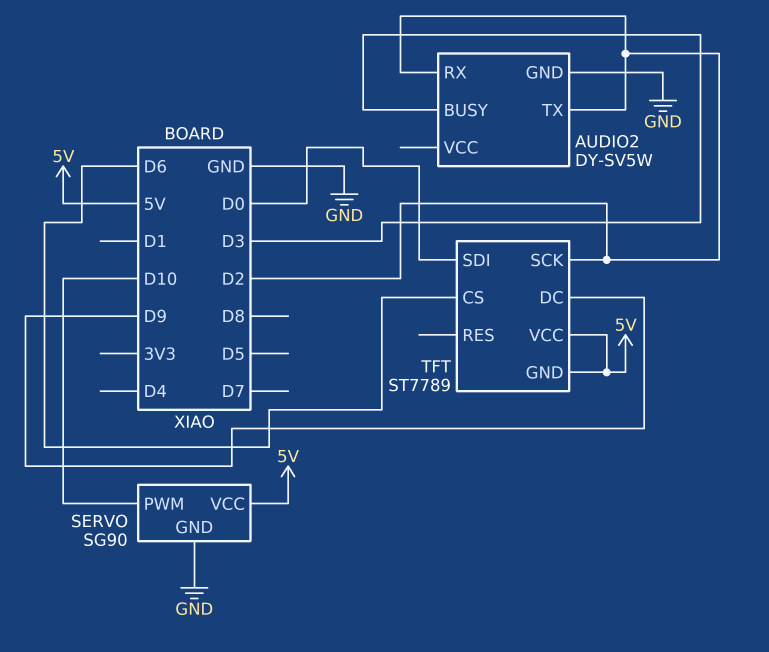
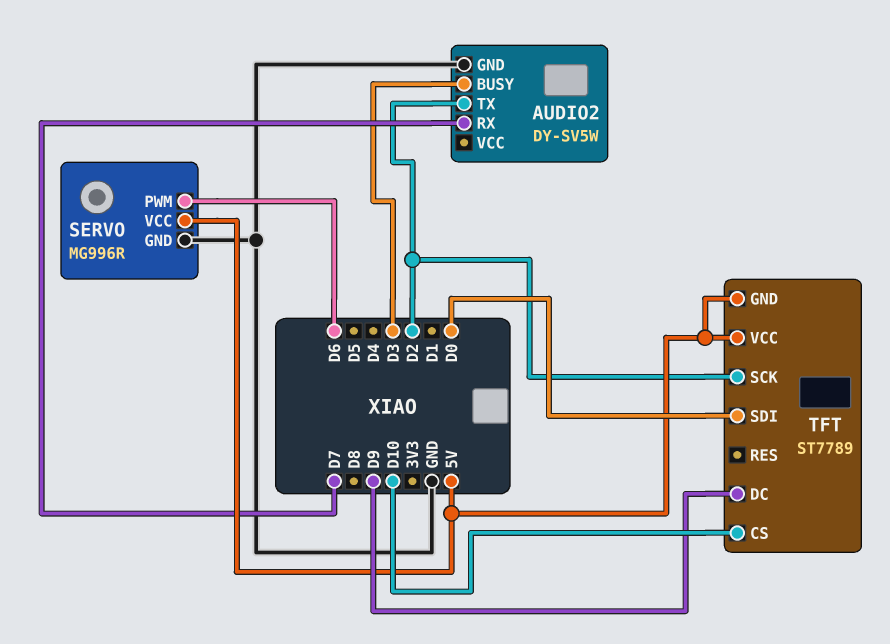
AUDIO2 pin RX: D2 -> D7
SERVO: SG90 -> MG996R
SERVO pin PWM: D10 -> D6
TFT pin CS: D6 -> D10

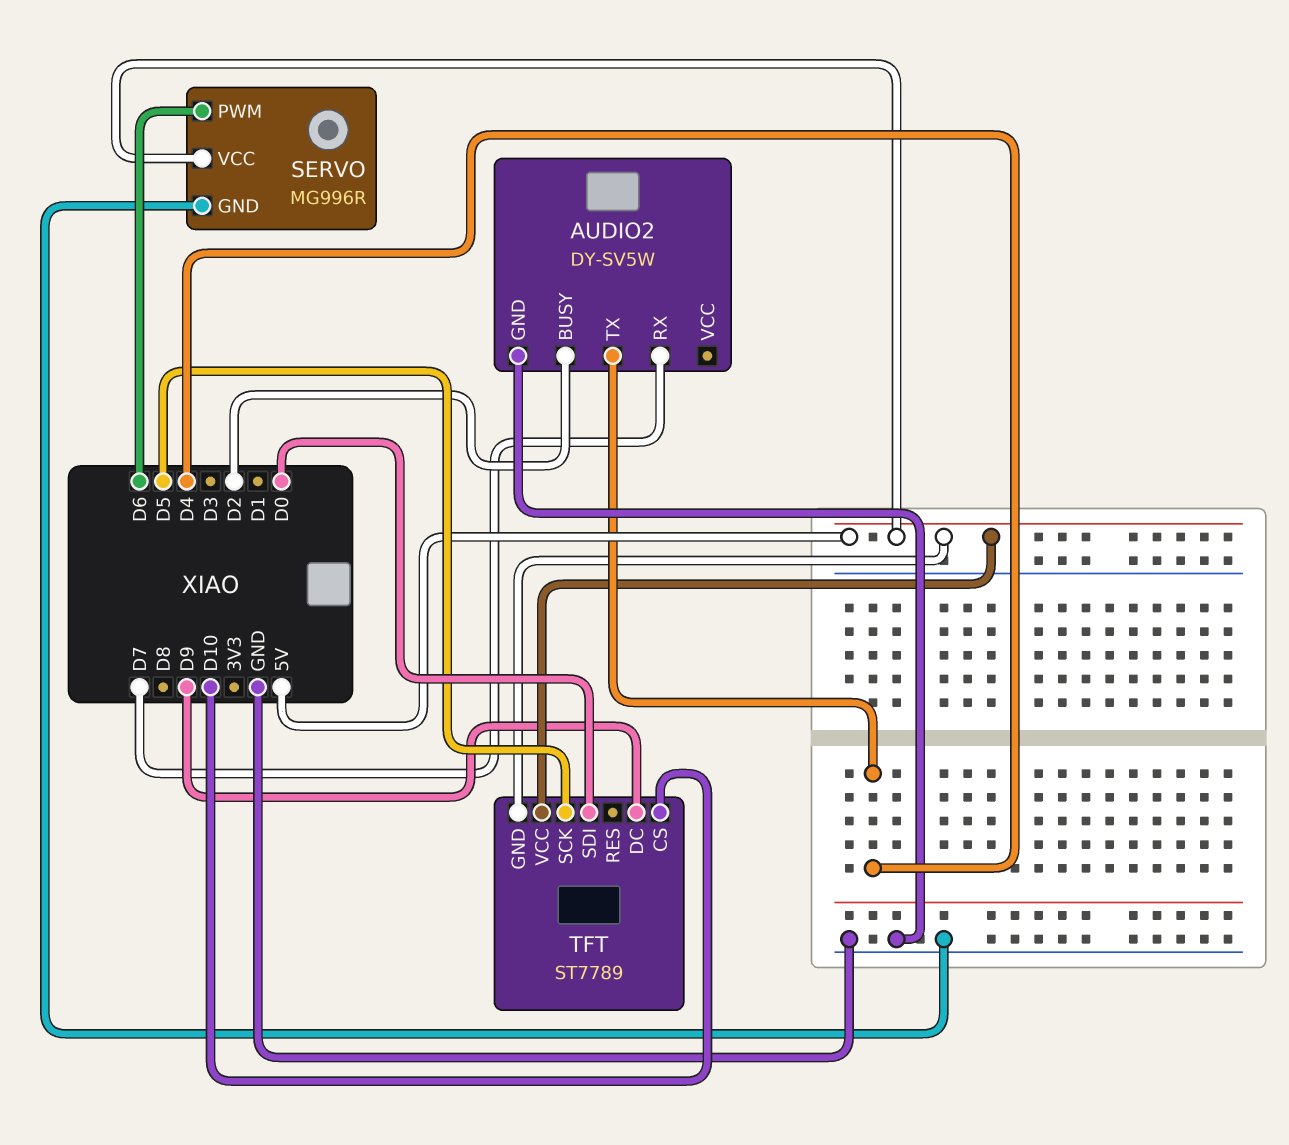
AUDIO2 pin BUSY: D3 -> D2
AUDIO2 pin TX: D2 -> D4
TFT pin SCK: D2 -> D5

